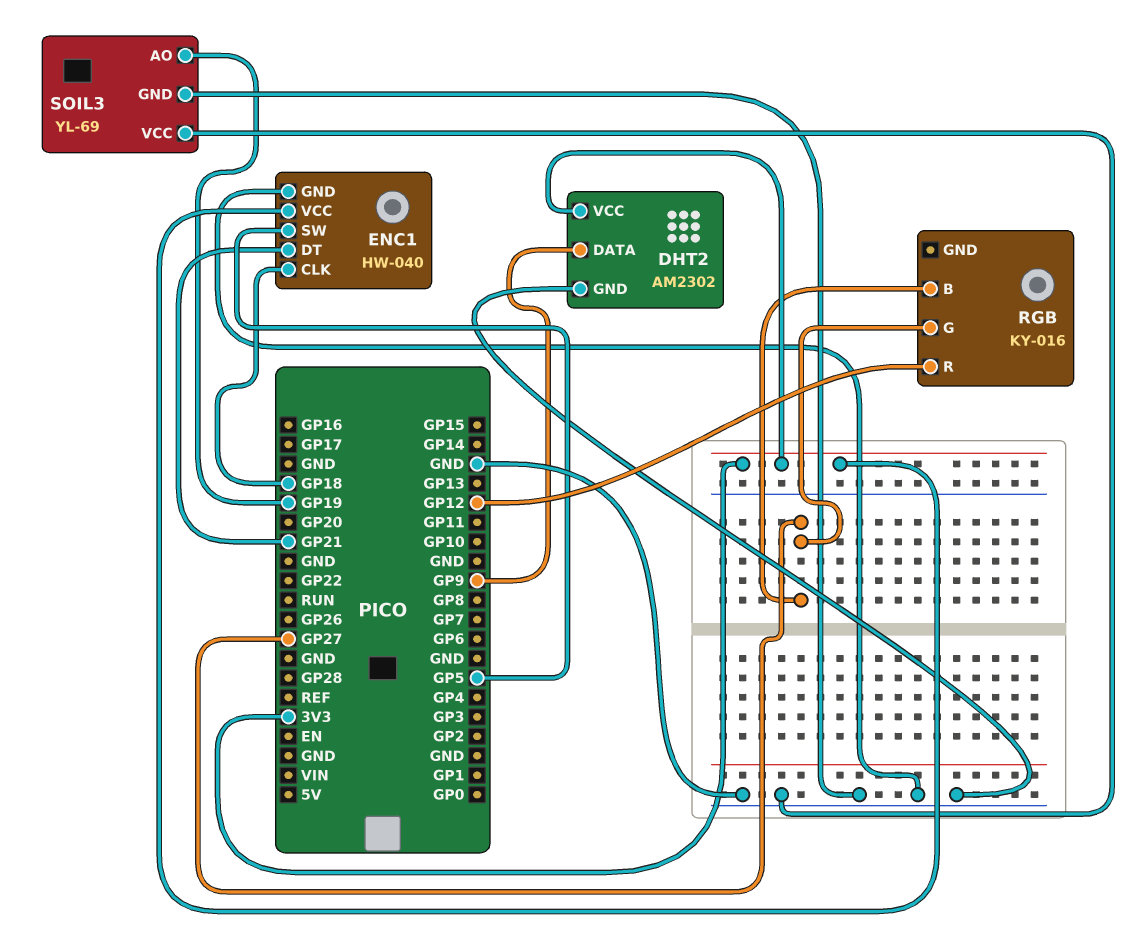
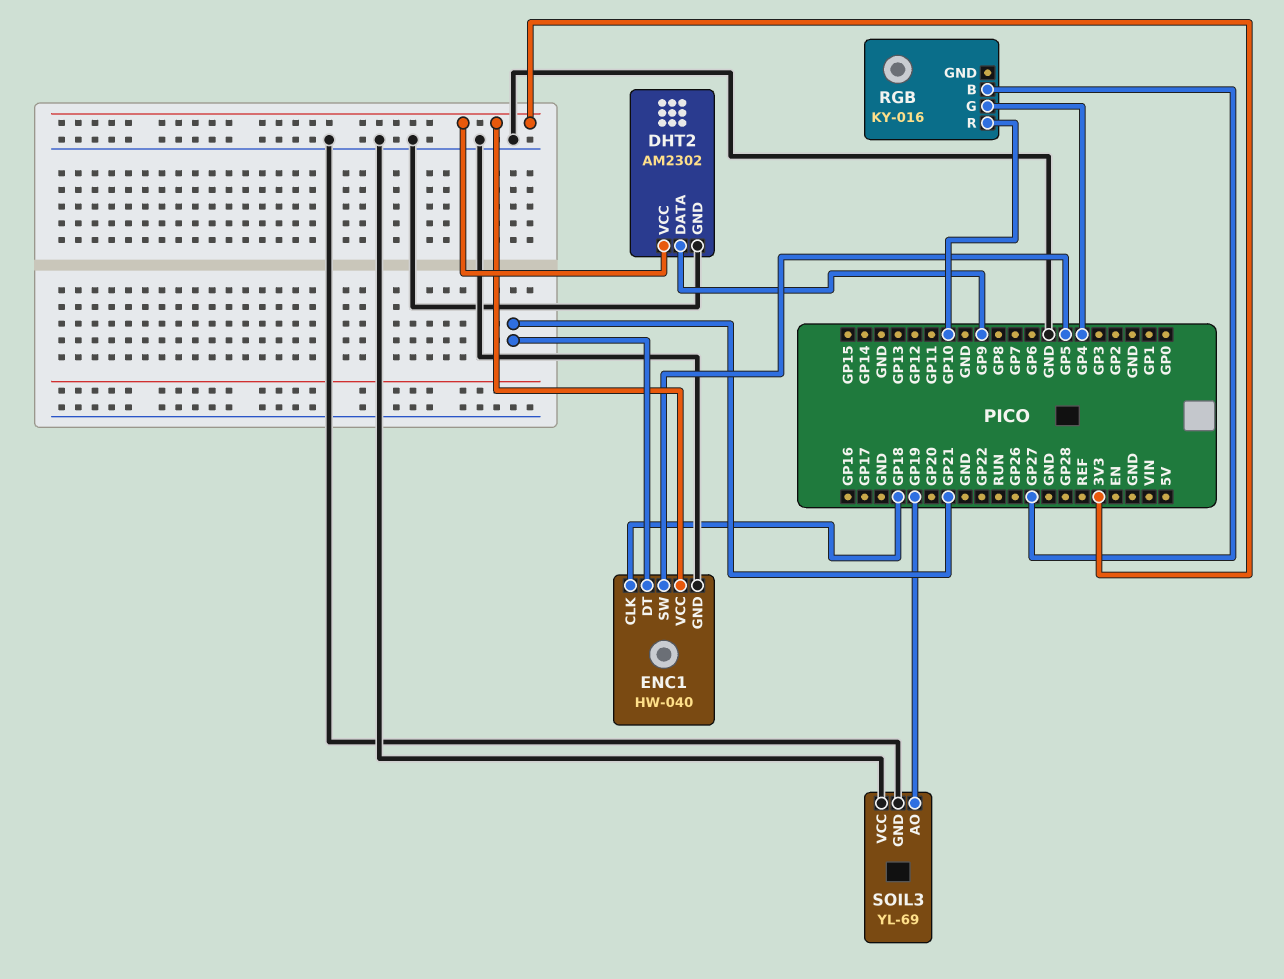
RGB pin G: GP27 -> GP4
RGB pin R: GP12 -> GP10

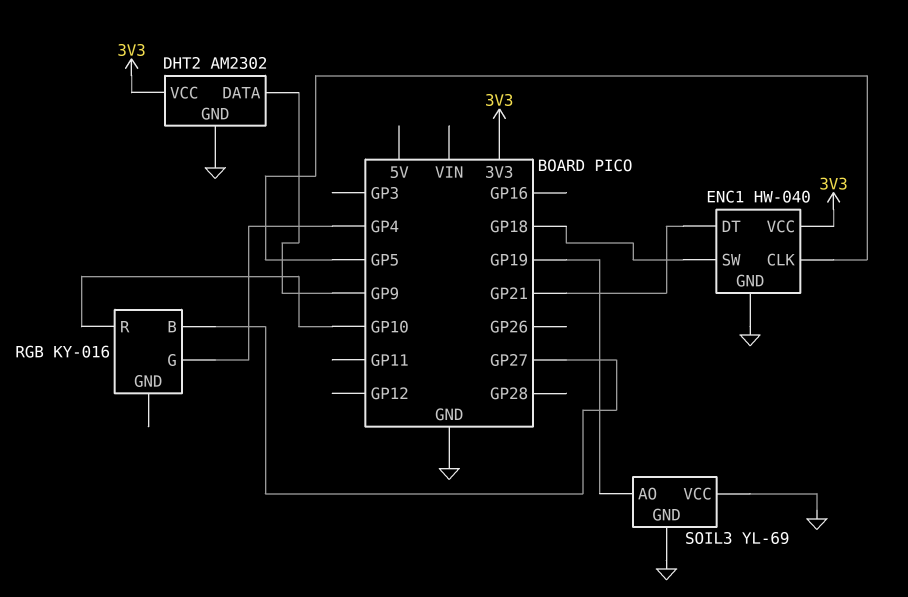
ENC1 pin CLK: GP18 -> GP5
ENC1 pin SW: GP5 -> GP18

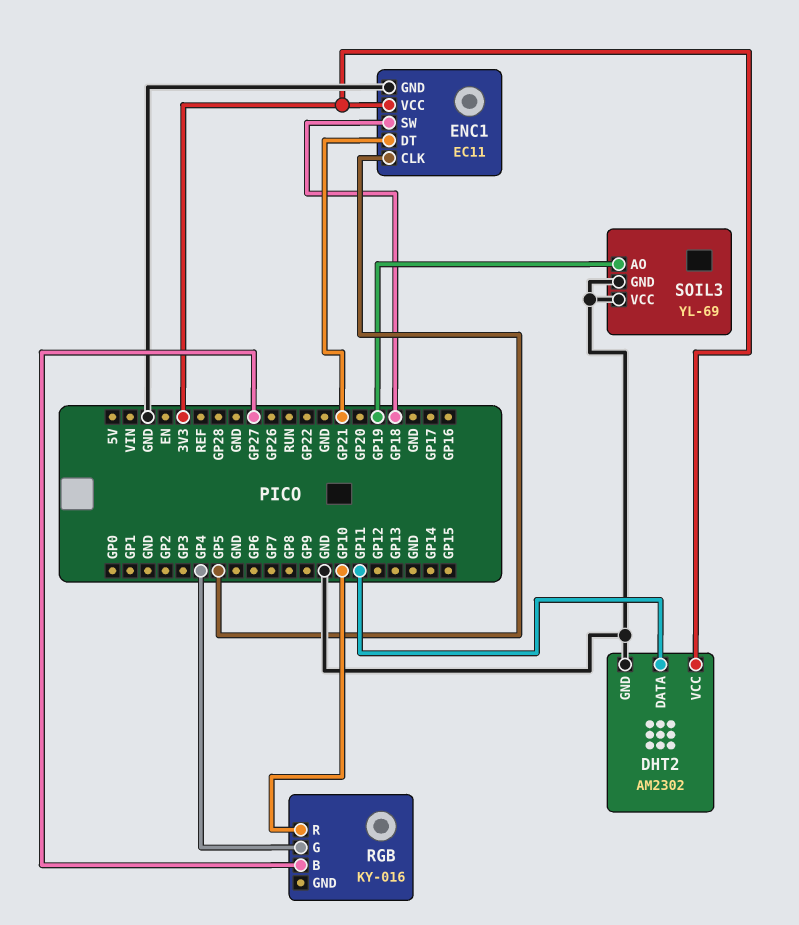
DHT2 pin DATA: GP9 -> GP11
ENC1: HW-040 -> EC11

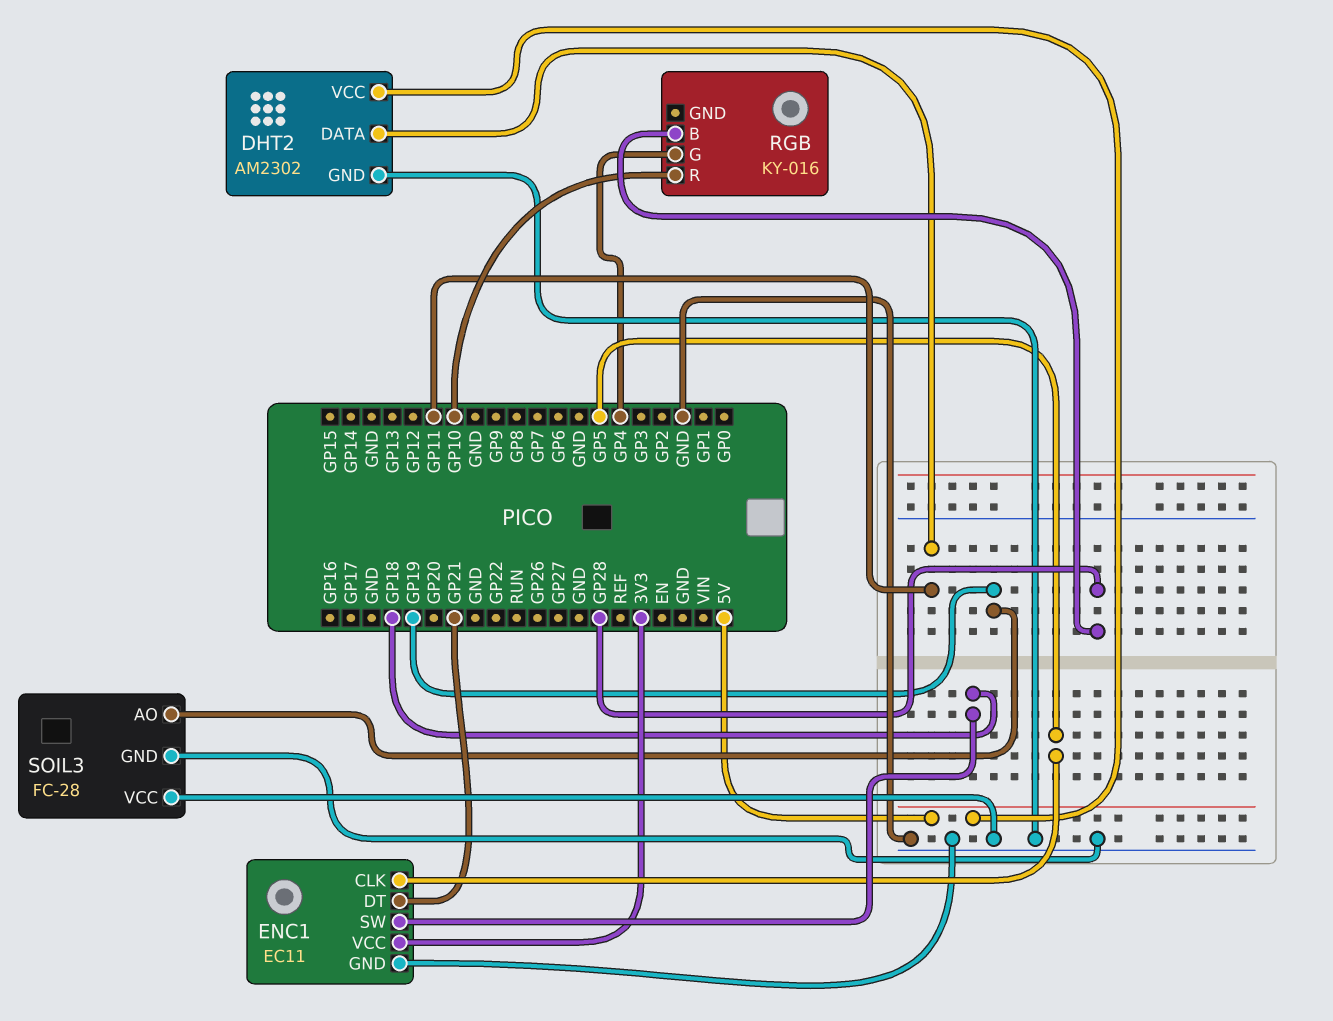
DHT2 pin VCC: 3V3 -> 5V
RGB pin B: GP27 -> GP28
SOIL3: YL-69 -> FC-28

